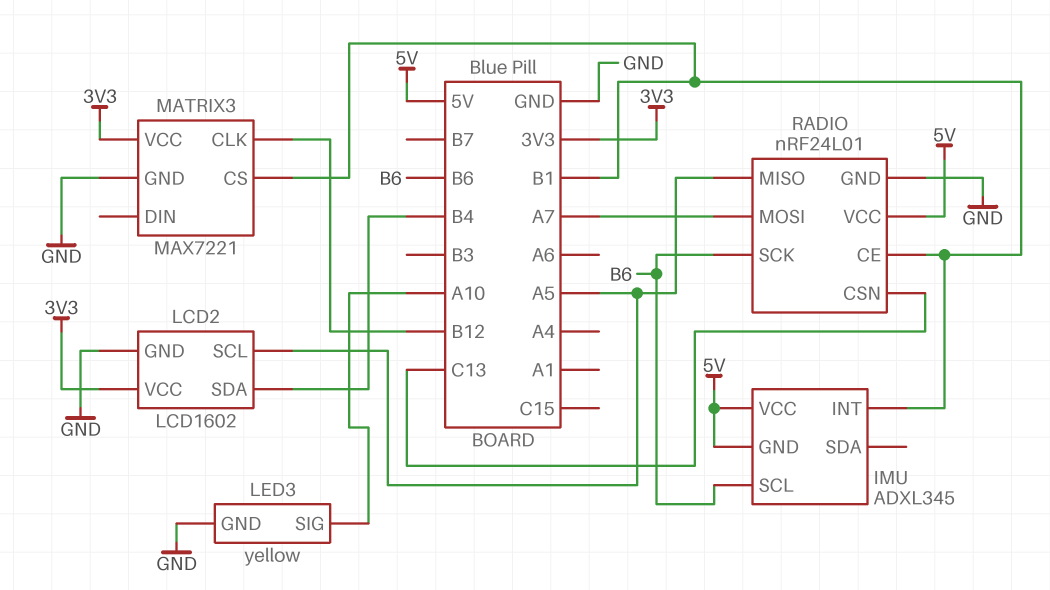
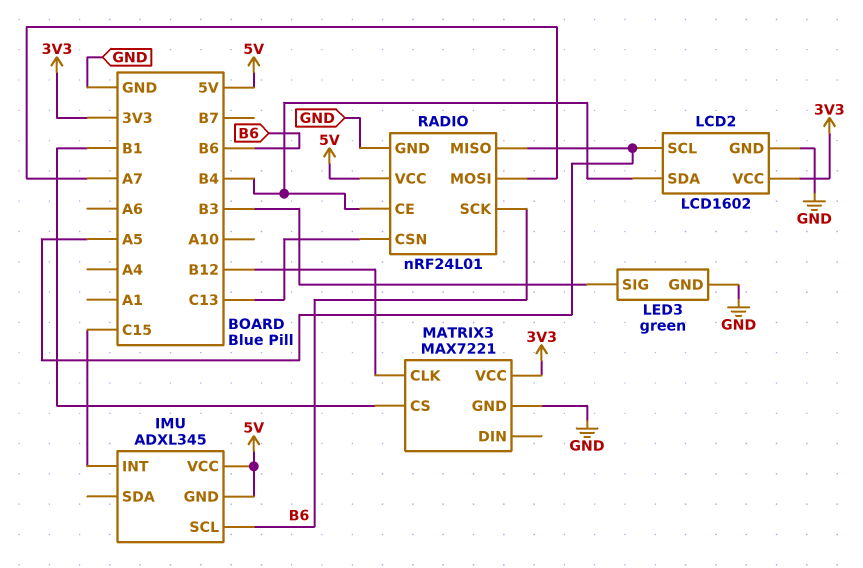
IMU pin INT: B1 -> C15
LED3: yellow -> green
LED3 pin SIG: A10 -> B3
RADIO pin CE: B1 -> B4

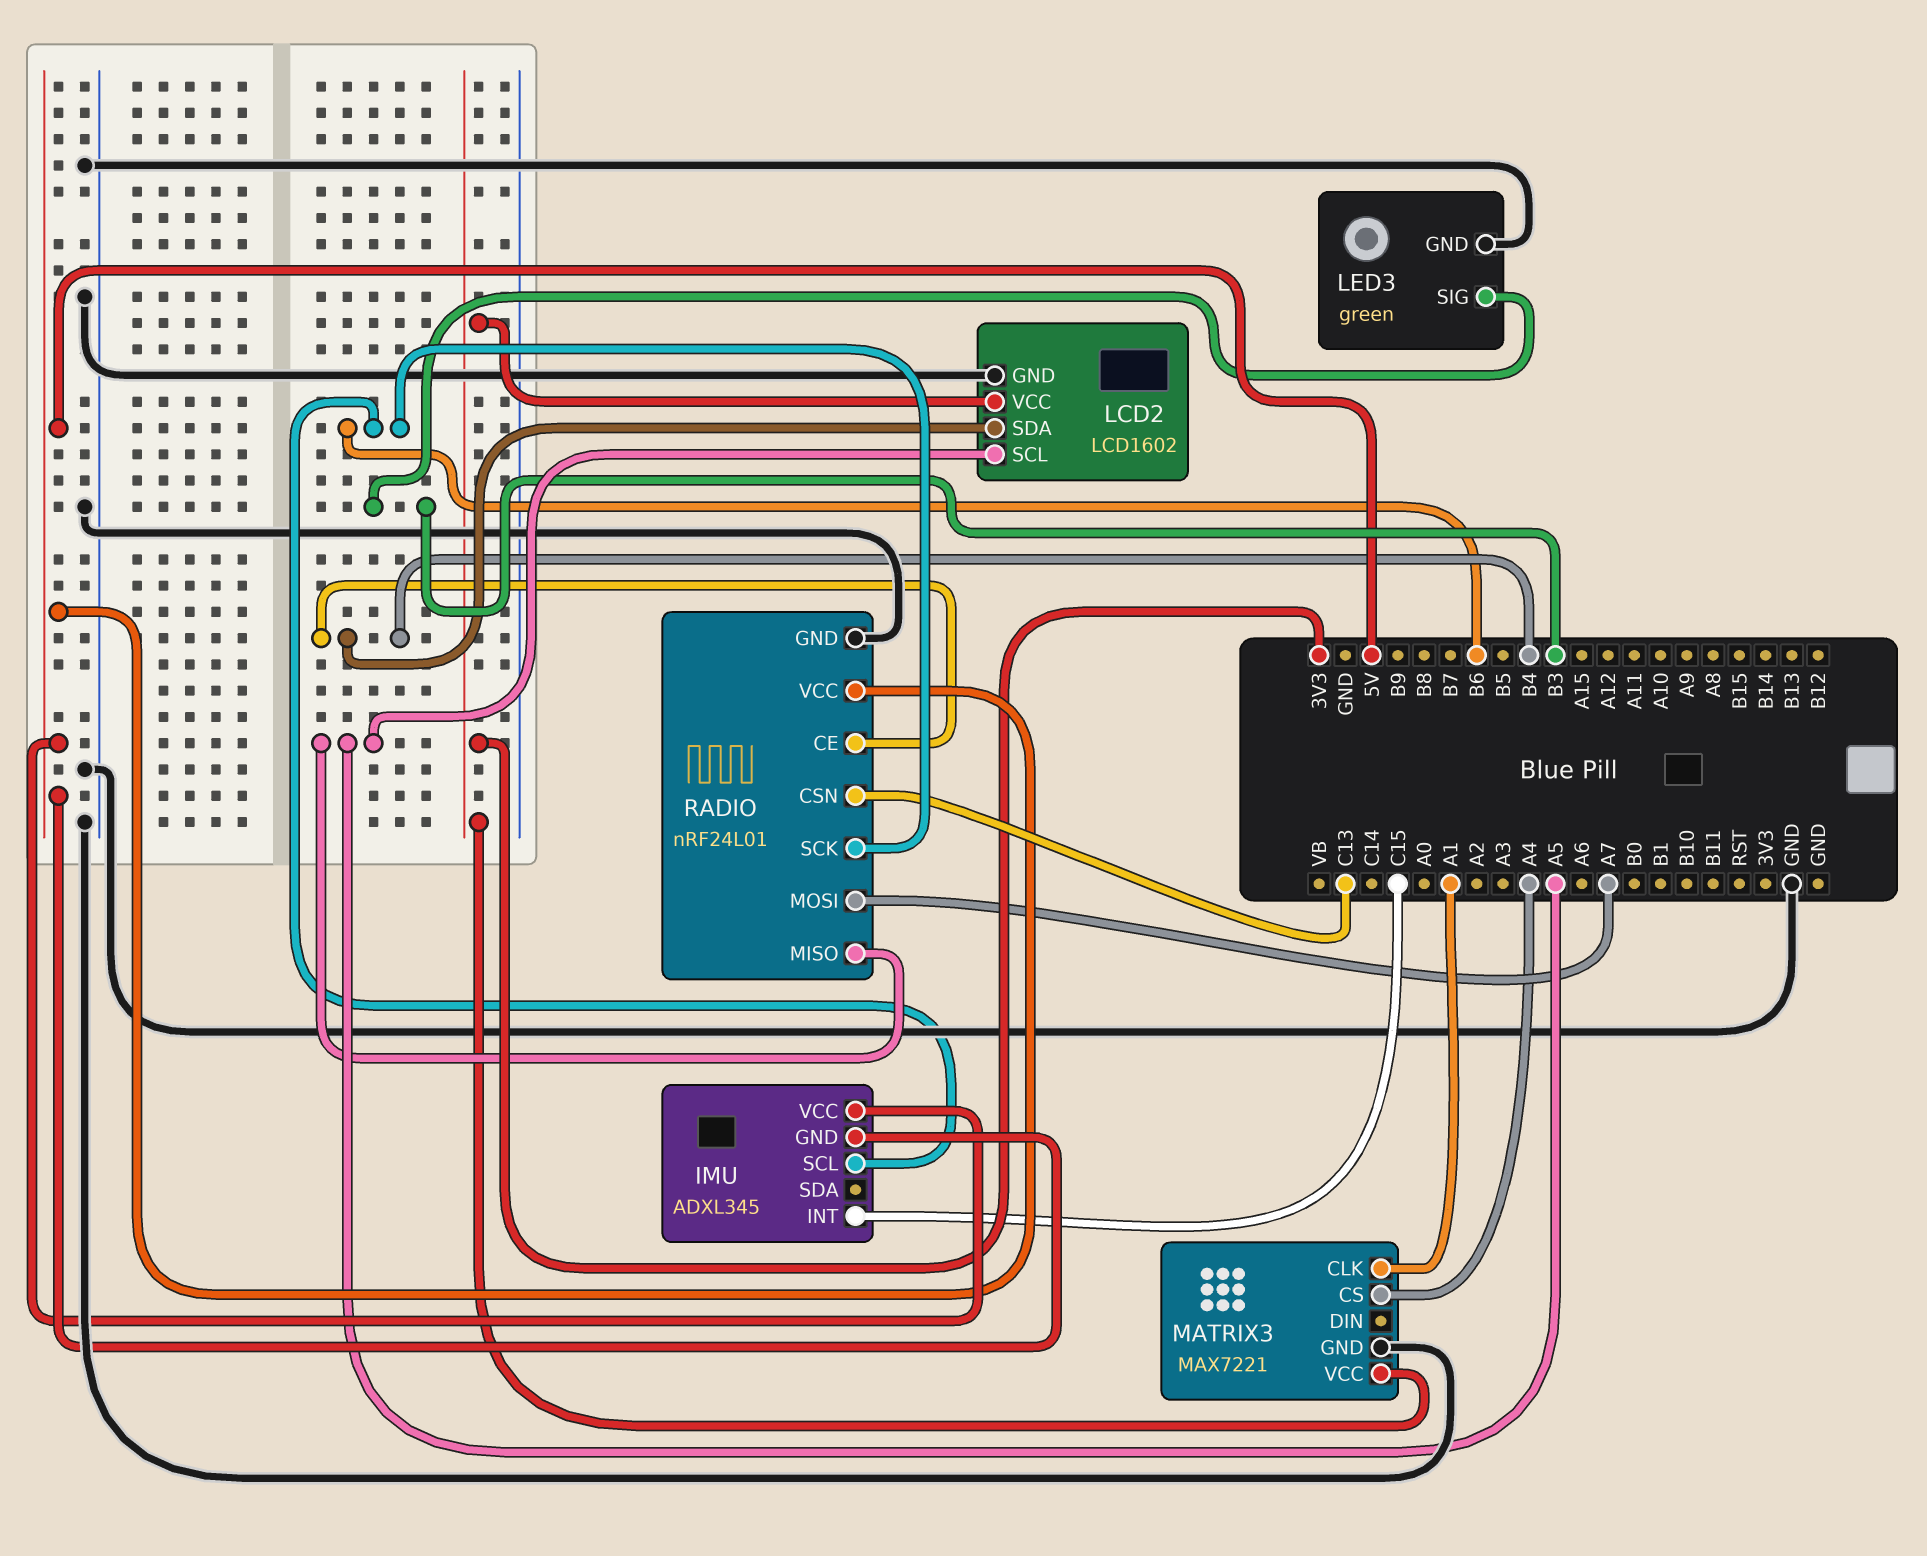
MATRIX3 pin CLK: B12 -> A1
MATRIX3 pin CS: B1 -> A4

